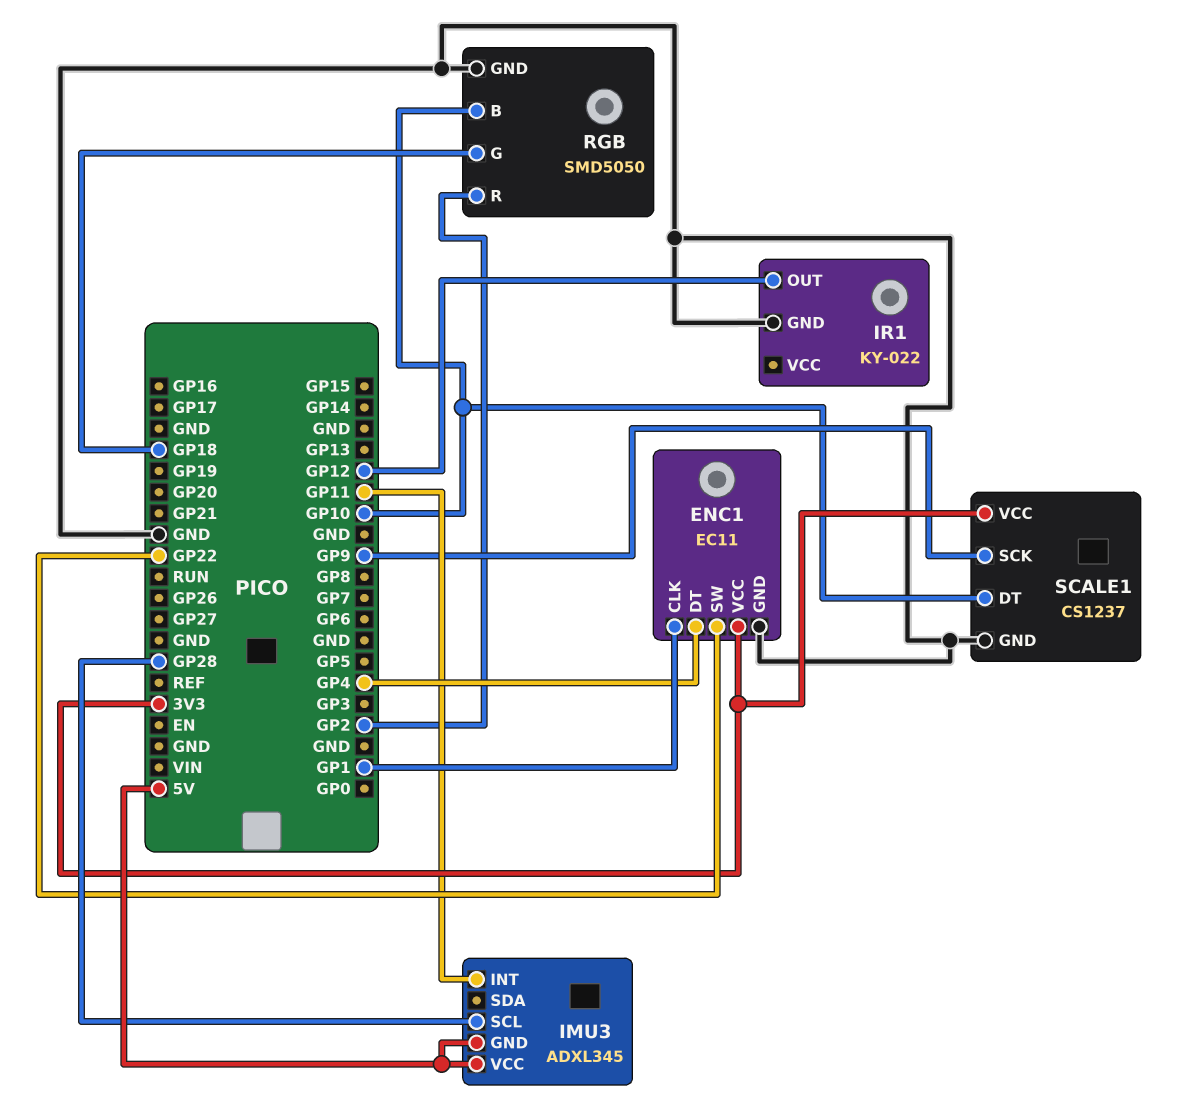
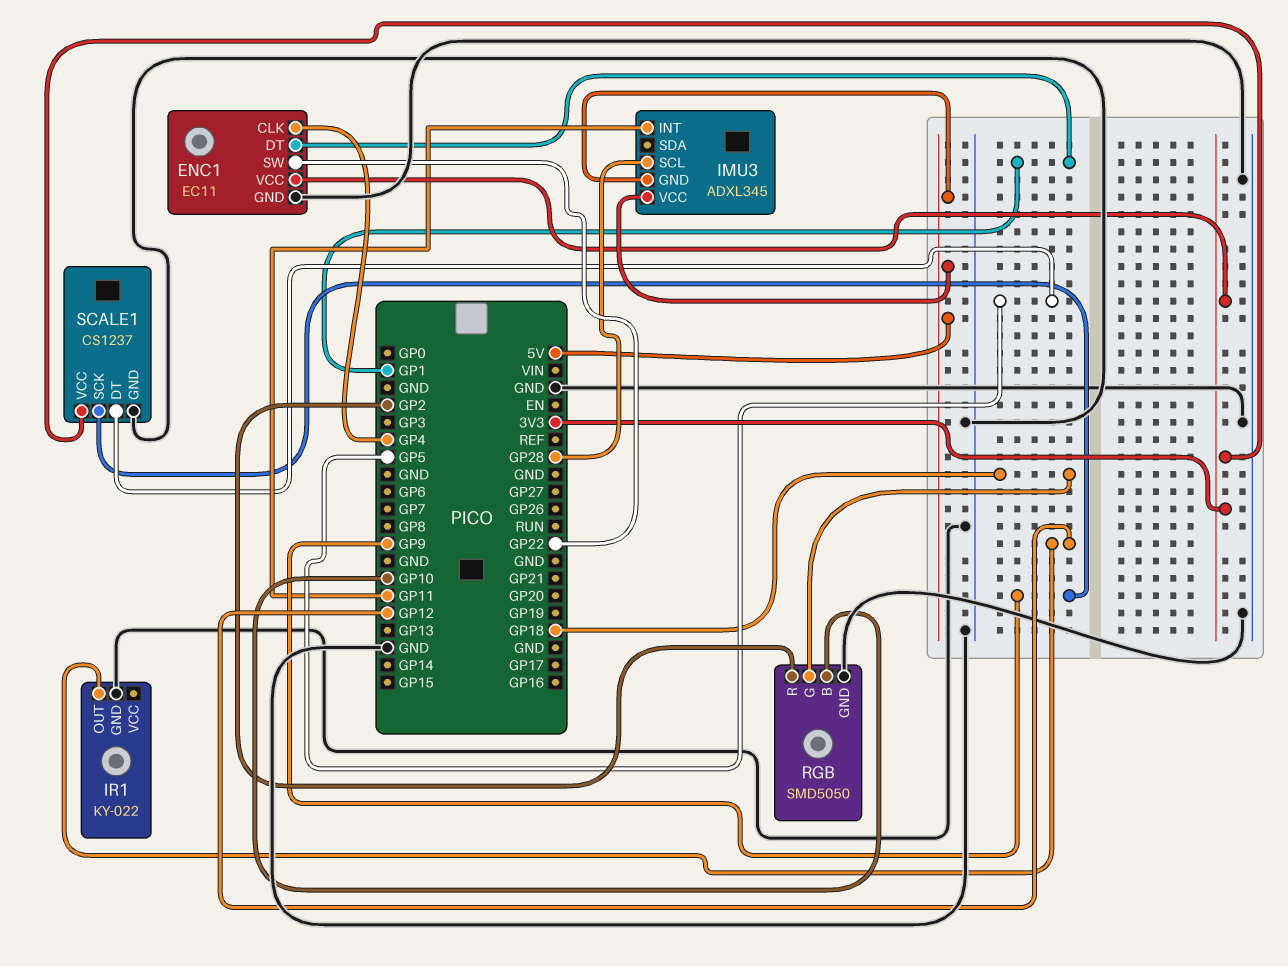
ENC1 pin CLK: GP1 -> GP4
ENC1 pin DT: GP4 -> GP1
SCALE1 pin DT: GP10 -> GP5

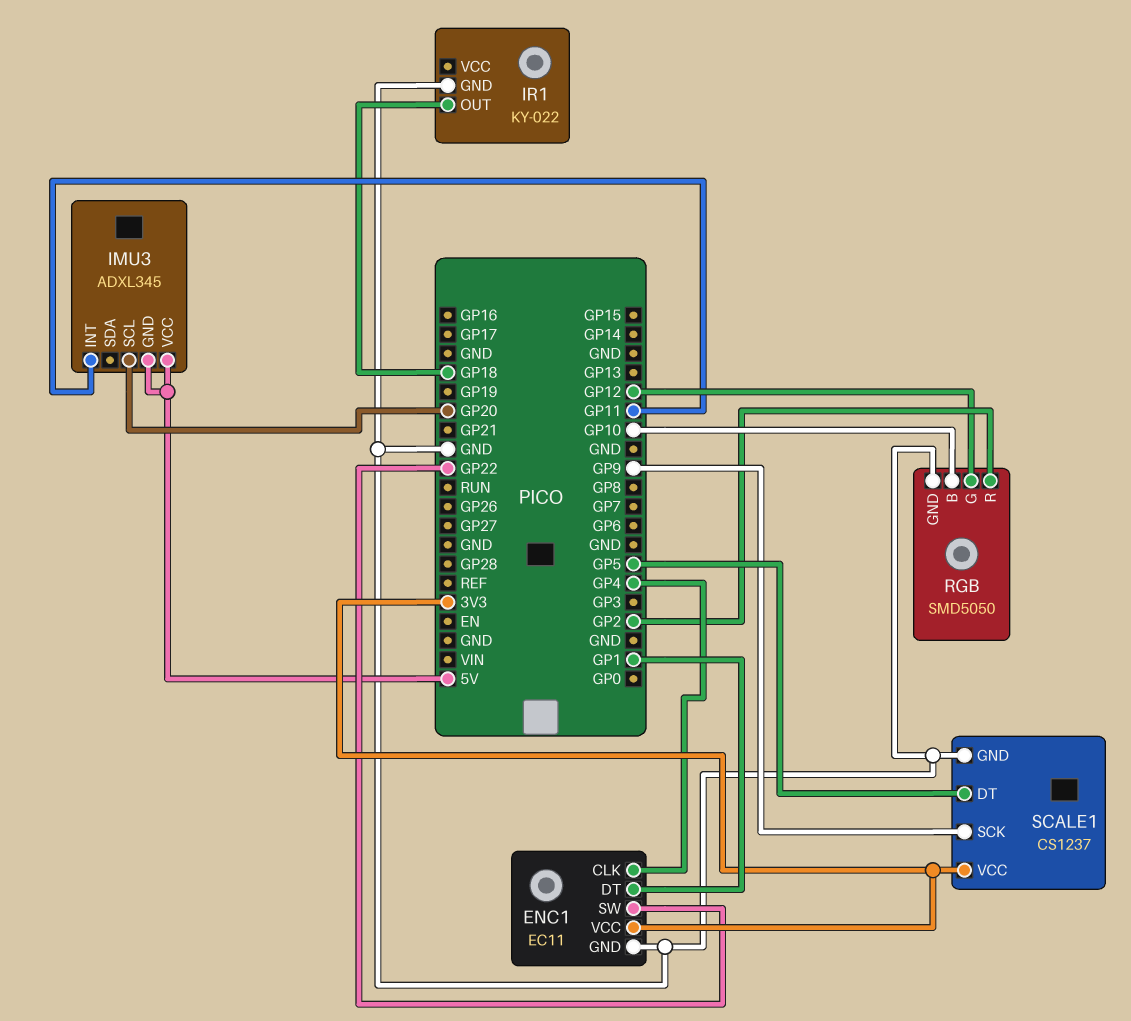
IMU3 pin SCL: GP28 -> GP20
IR1 pin OUT: GP12 -> GP18
RGB pin G: GP18 -> GP12

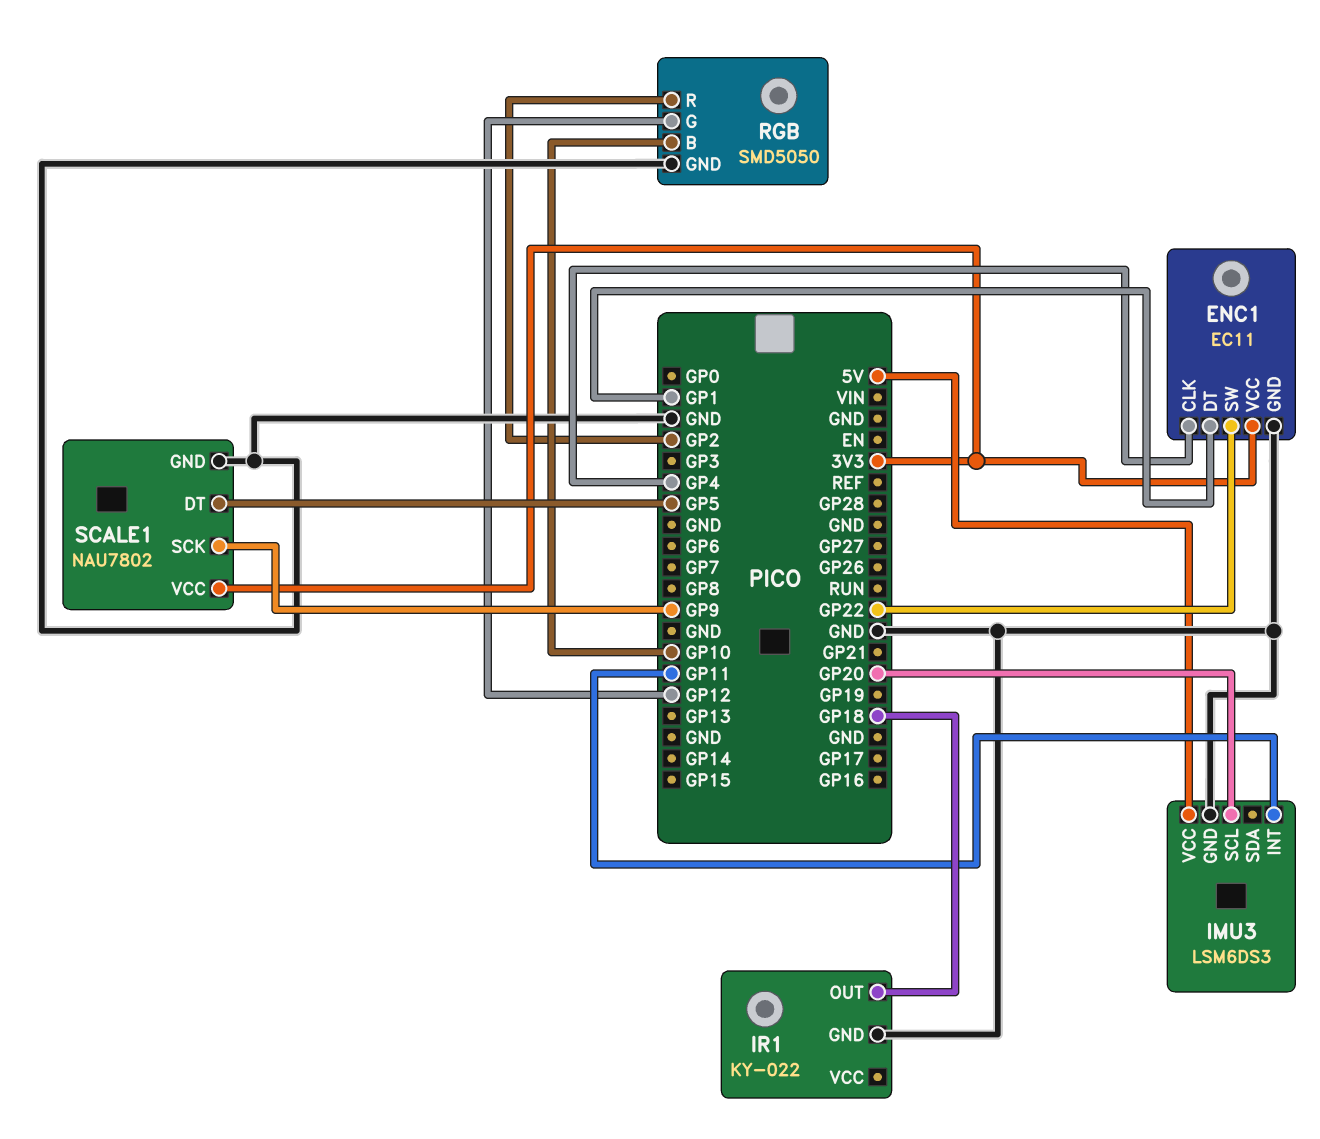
IMU3: ADXL345 -> LSM6DS3
IMU3 pin GND: 5V -> GND
SCALE1: CS1237 -> NAU7802

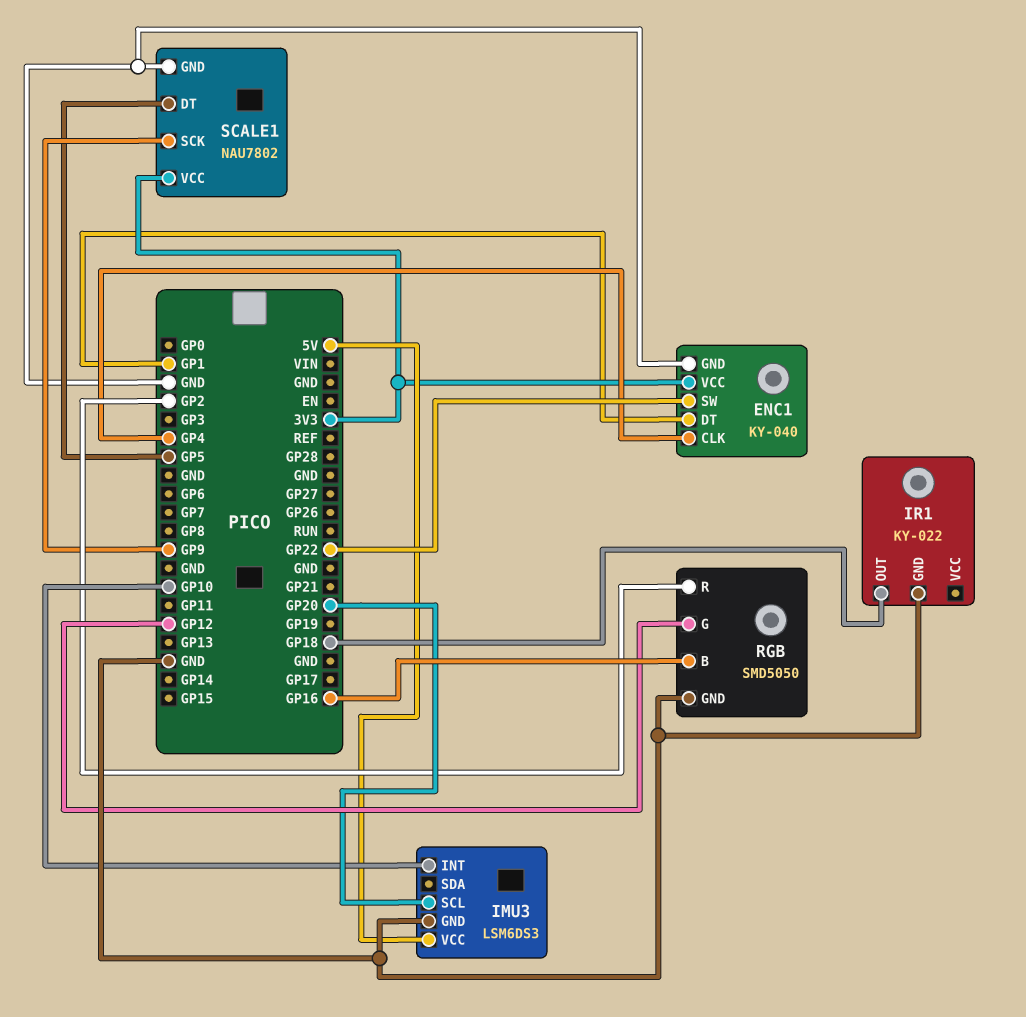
ENC1: EC11 -> KY-040
IMU3 pin INT: GP11 -> GP10
RGB pin B: GP10 -> GP16

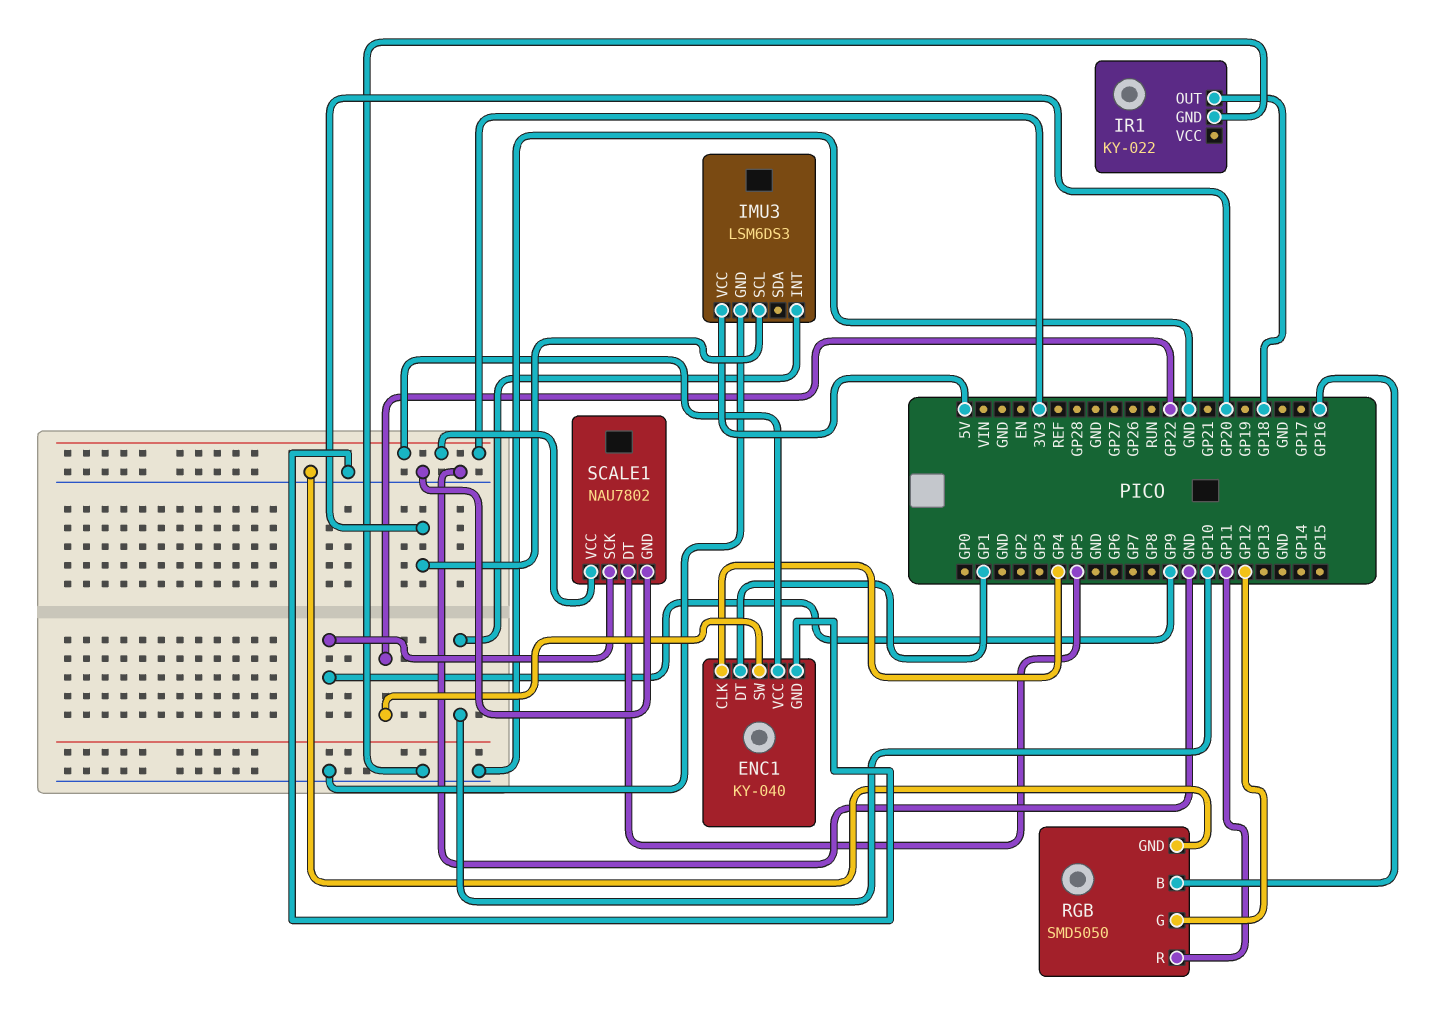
RGB pin R: GP2 -> GP11

